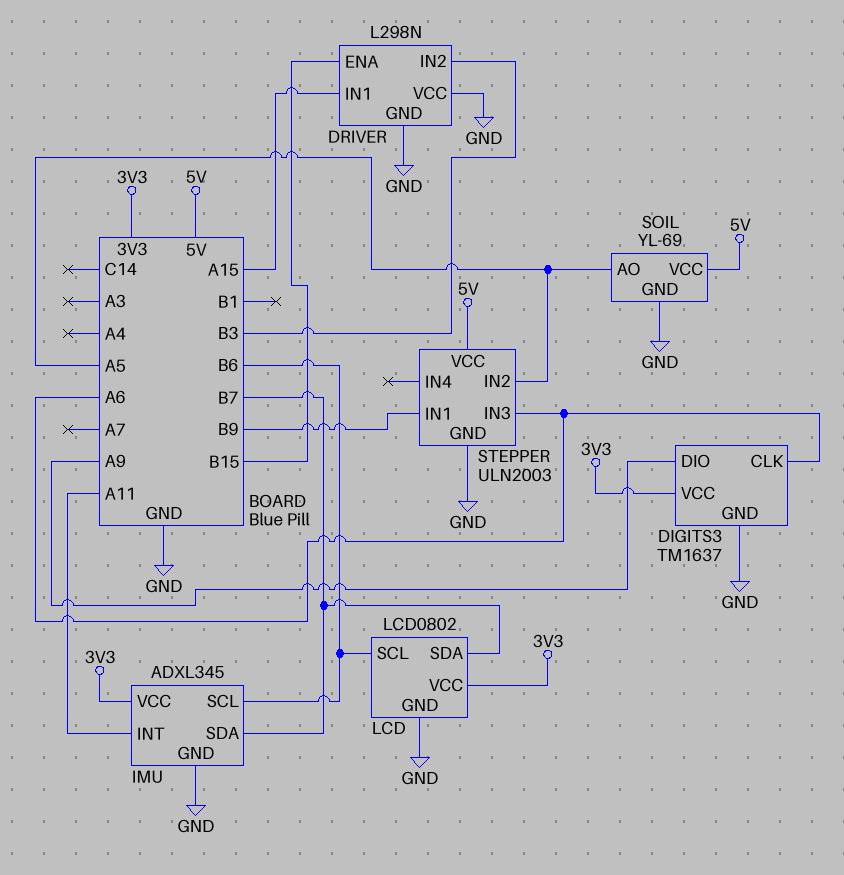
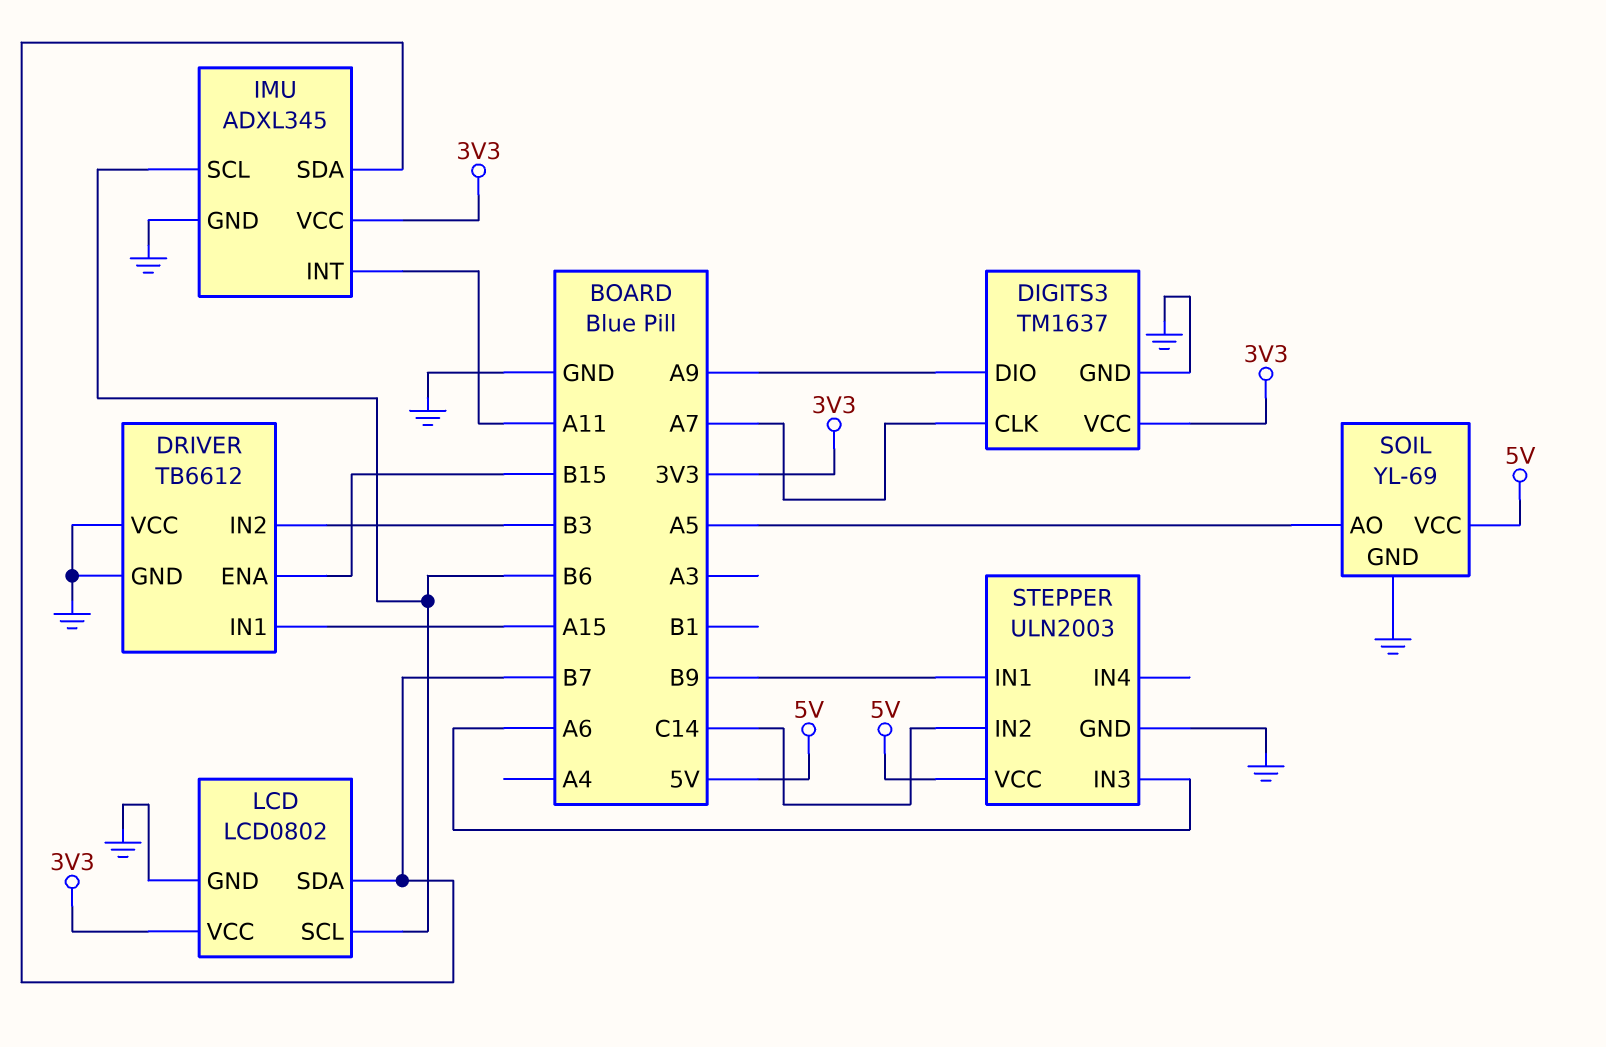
DIGITS3 pin CLK: A6 -> A7
DRIVER: L298N -> TB6612
STEPPER pin IN2: A5 -> C14

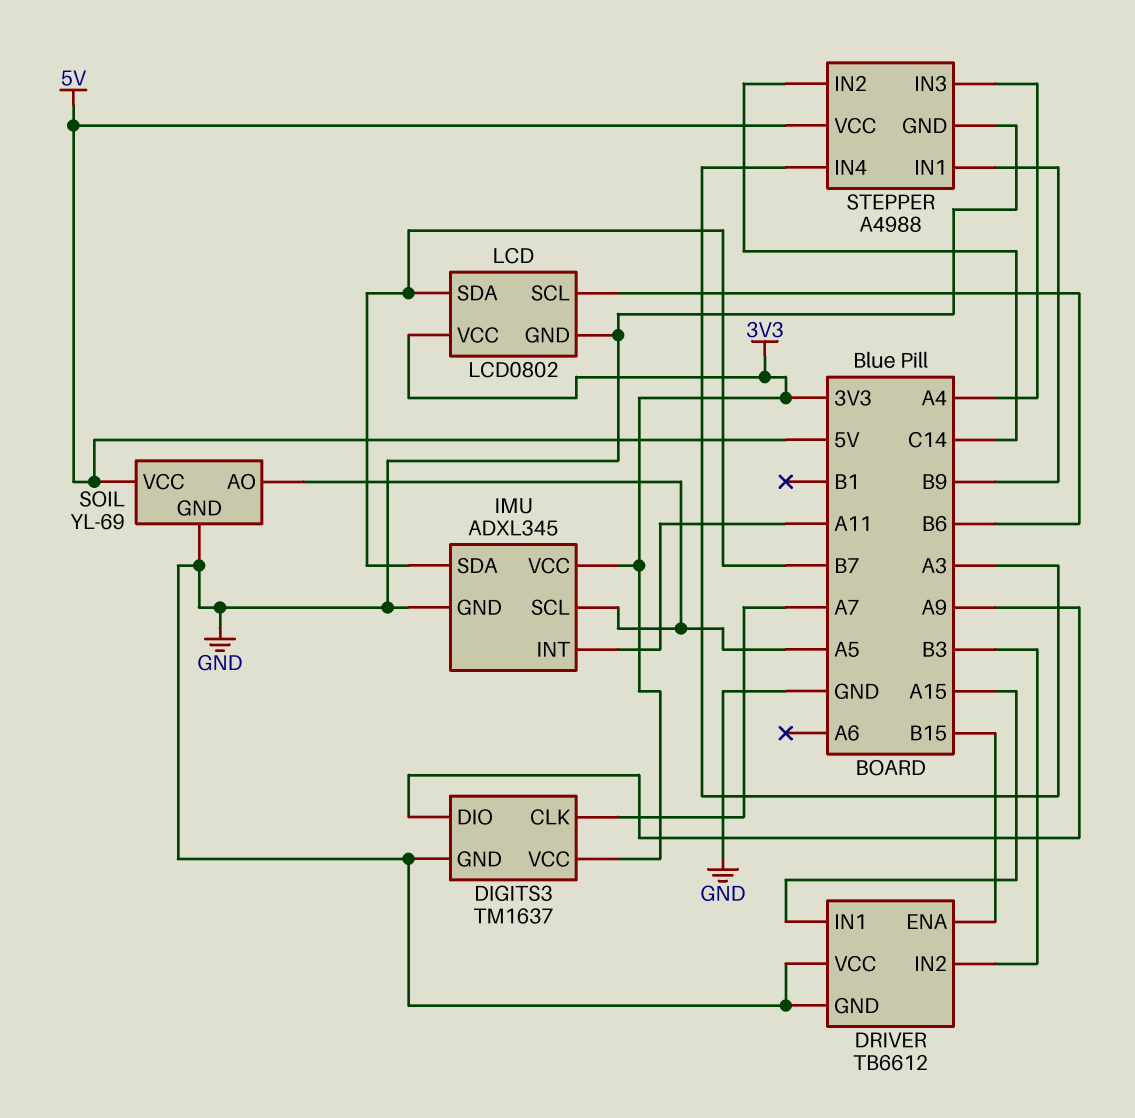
IMU pin SCL: B6 -> A5
STEPPER: ULN2003 -> A4988
STEPPER pin IN3: A6 -> A4
STEPPER pin IN4: none -> A3

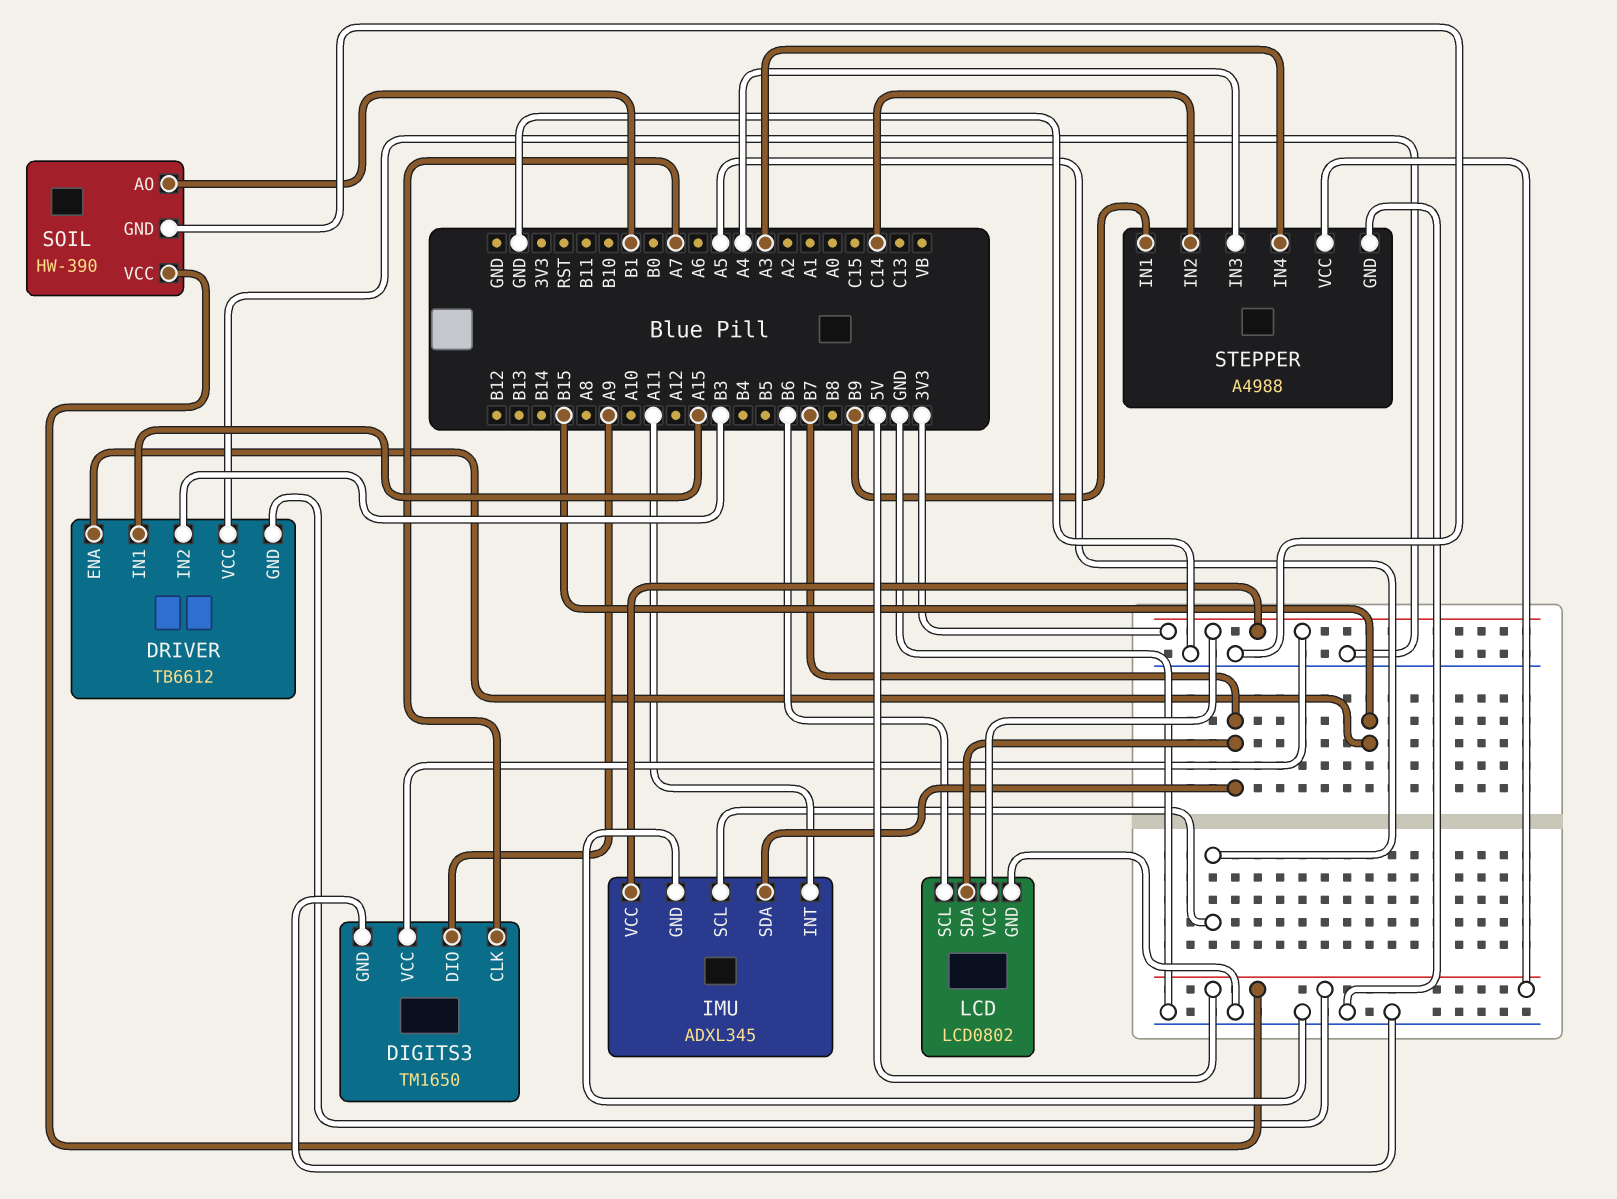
DIGITS3: TM1637 -> TM1650
DRIVER pin GND: GND -> 5V
SOIL: YL-69 -> HW-390
SOIL pin AO: A5 -> B1

